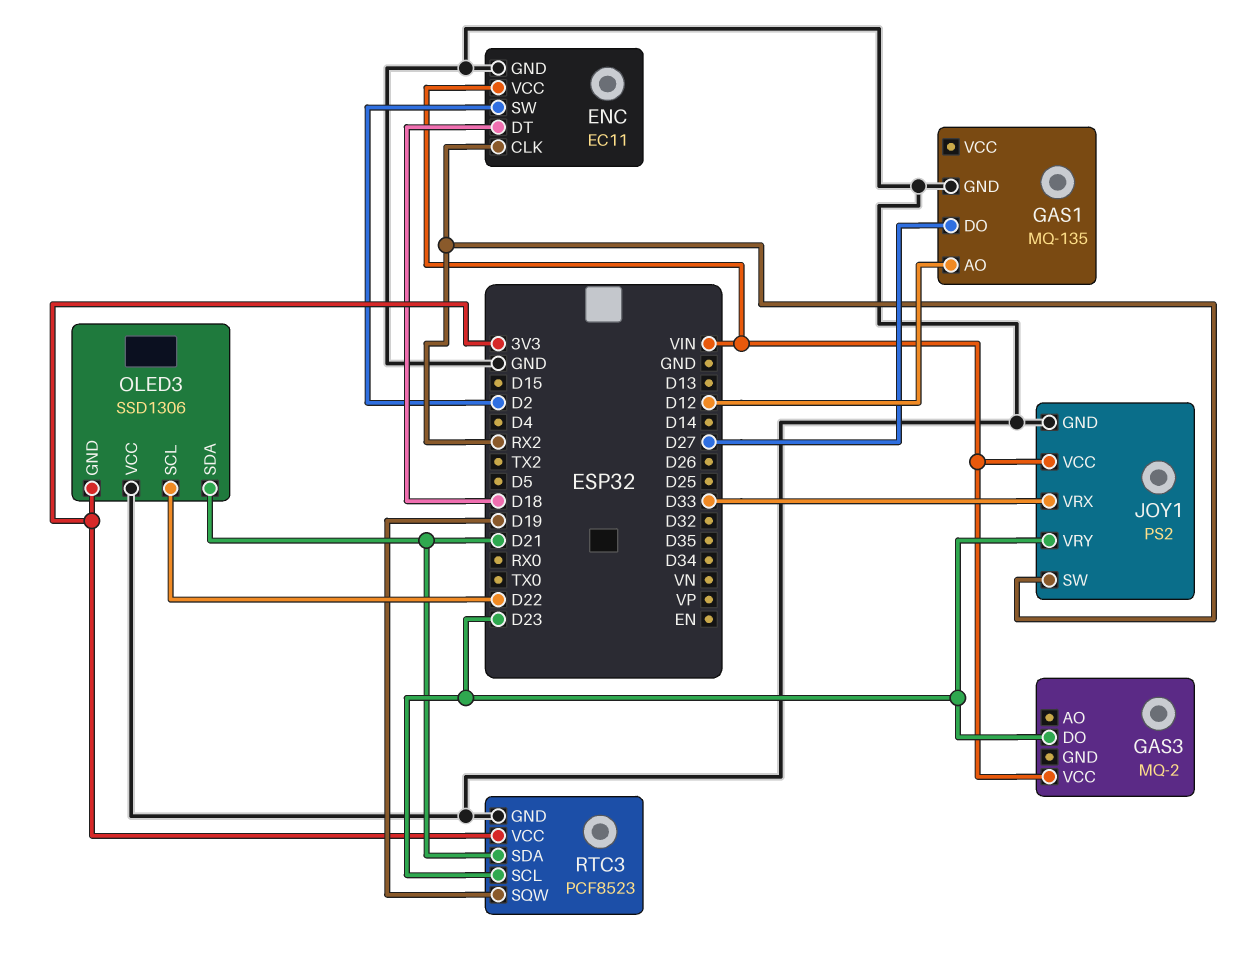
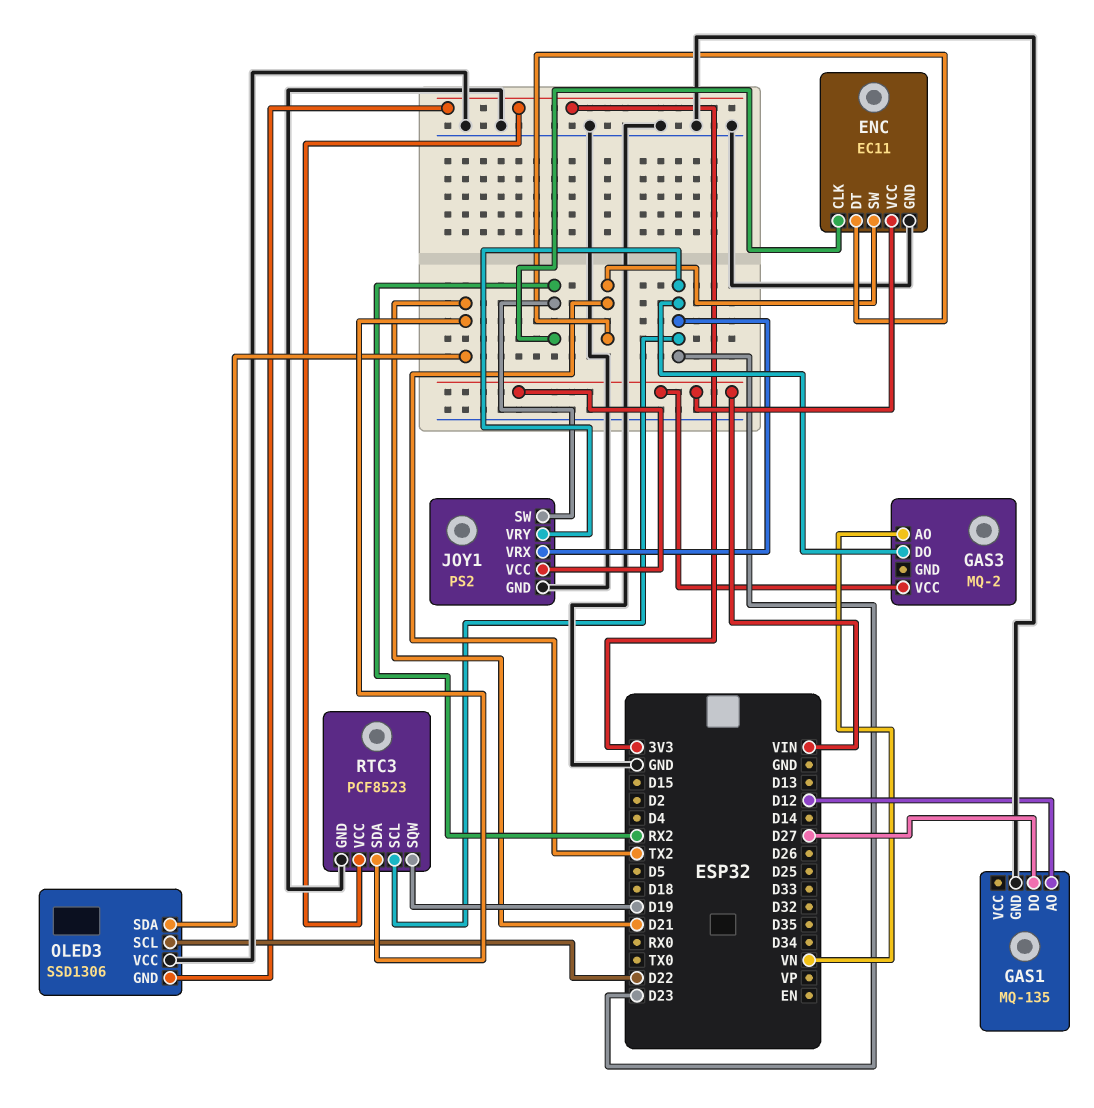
ENC pin DT: D18 -> TX2
ENC pin SW: D2 -> TX2
GAS3 pin AO: none -> VN
JOY1 pin VRX: D33 -> D23

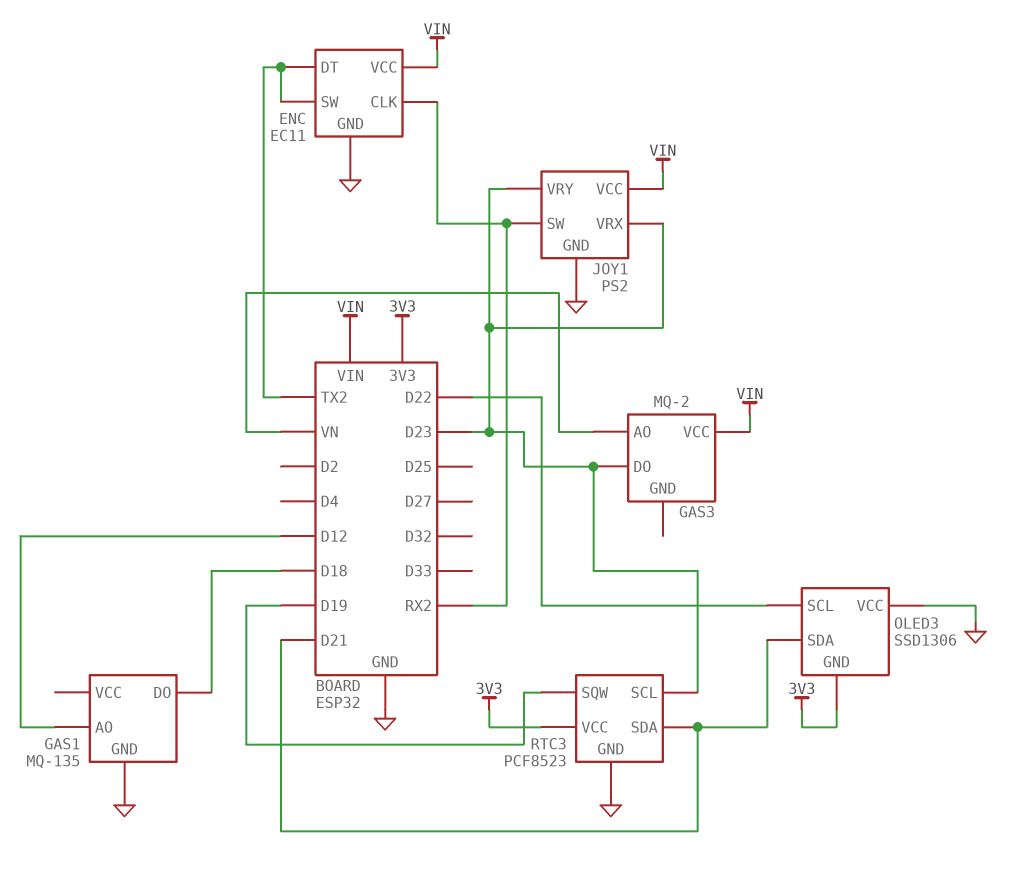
GAS1 pin DO: D27 -> D18

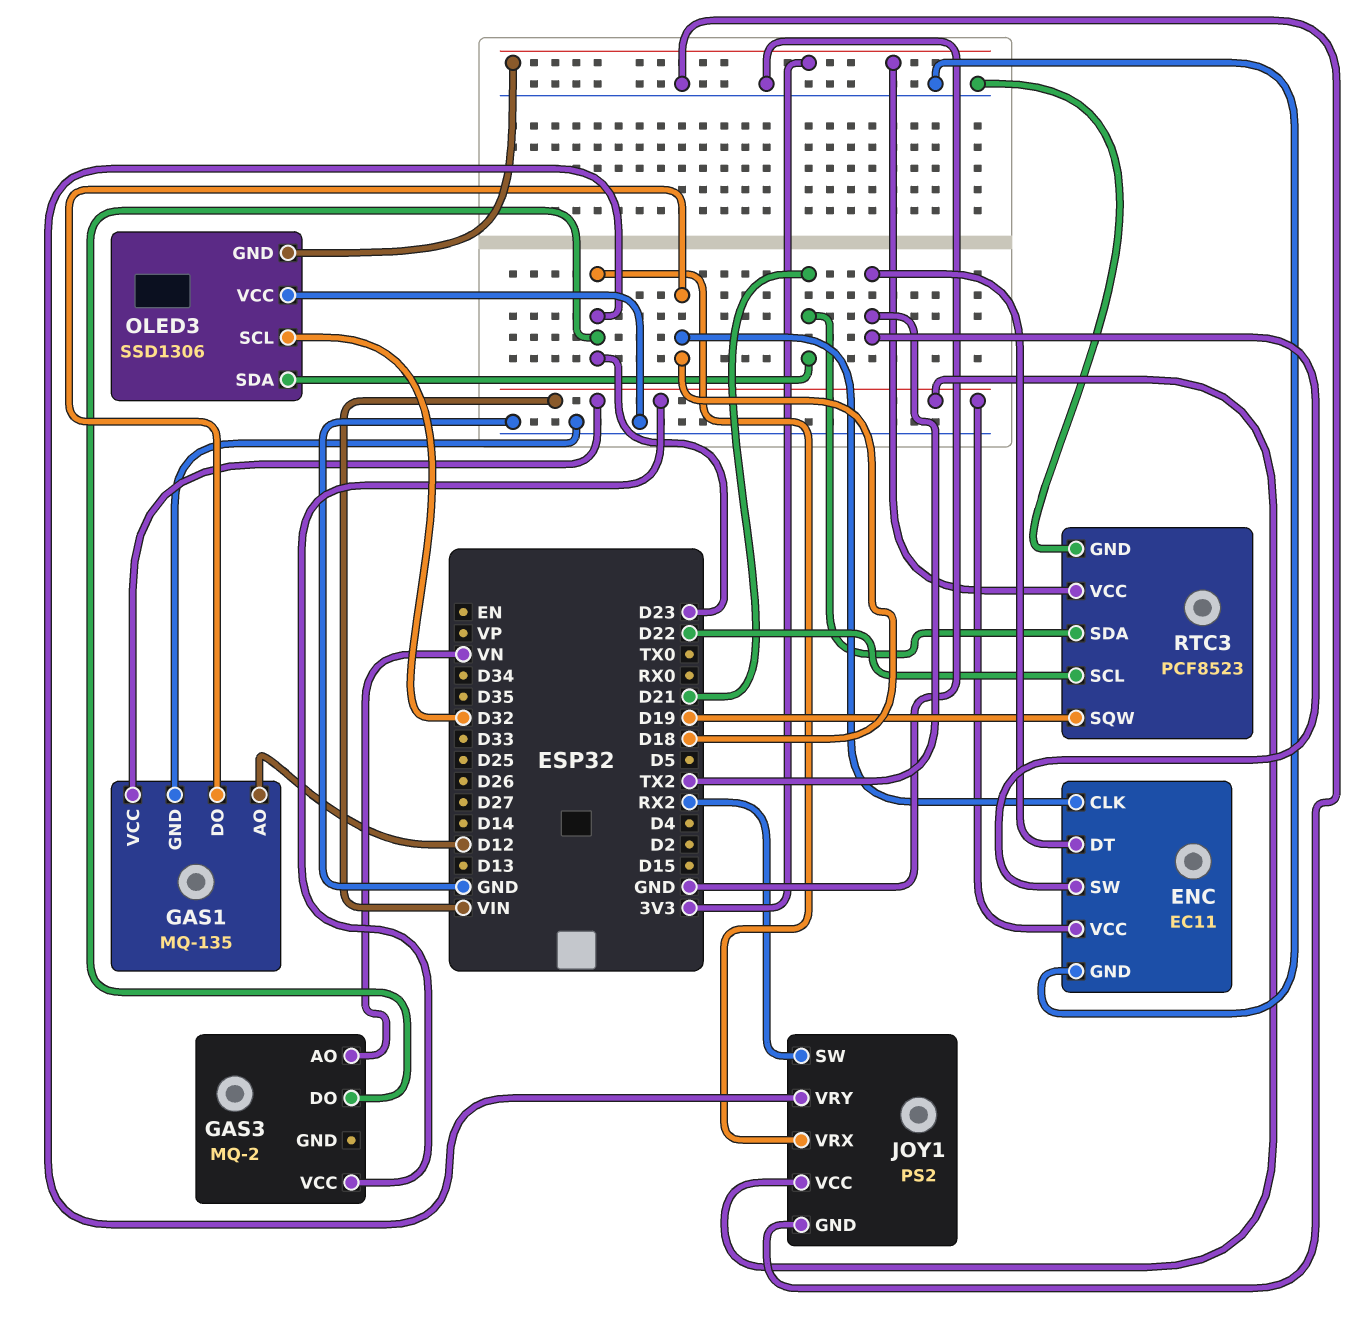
ENC pin CLK: RX2 -> D18
GAS1 pin VCC: none -> VIN
OLED3 pin SCL: D22 -> D32
RTC3 pin SCL: D23 -> D22

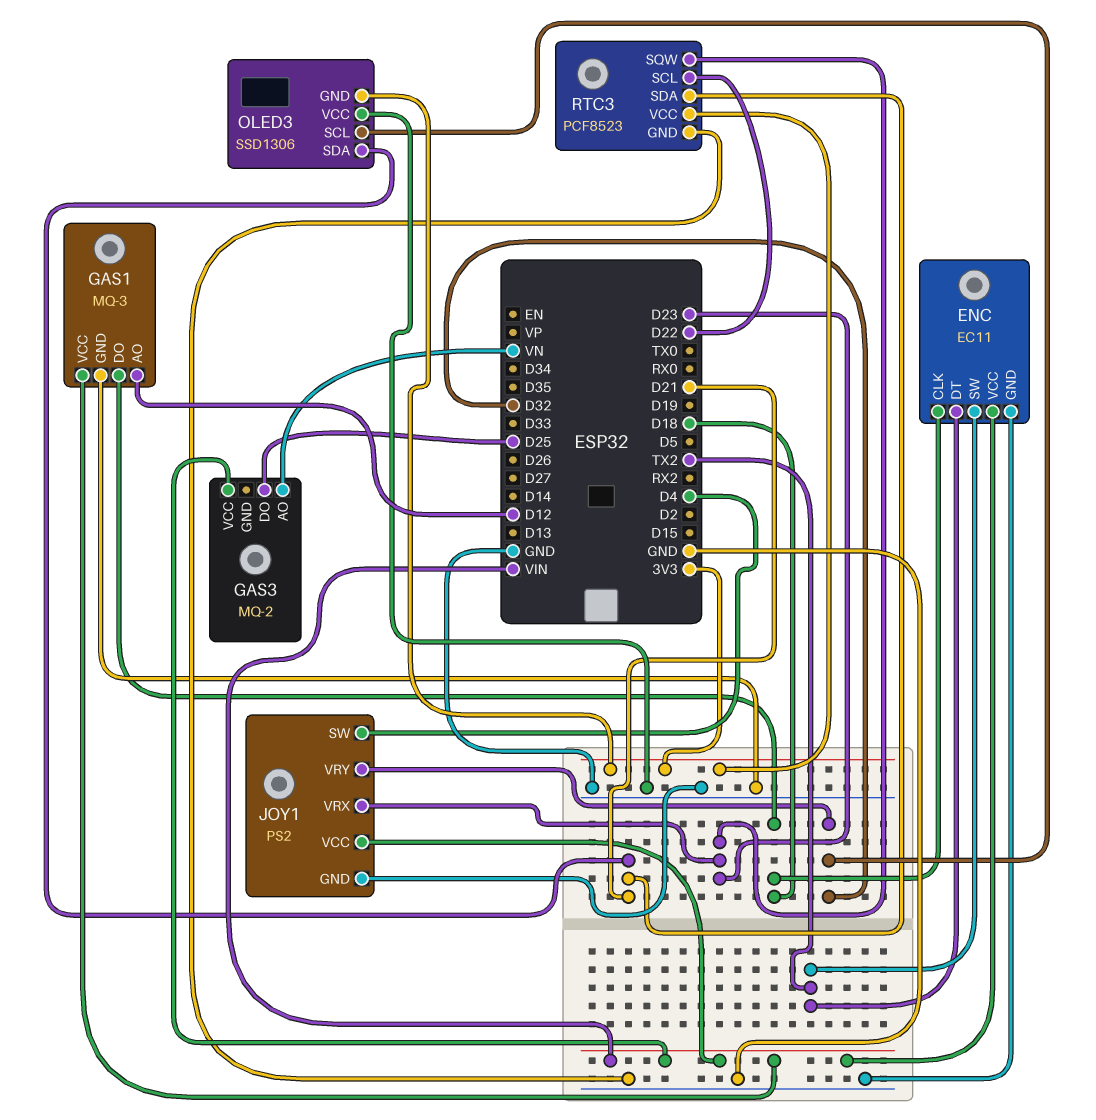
GAS1: MQ-135 -> MQ-3
GAS3 pin DO: D23 -> D25
JOY1 pin SW: RX2 -> D4
JOY1 pin VRY: D23 -> D32
RTC3 pin SQW: D19 -> D23

